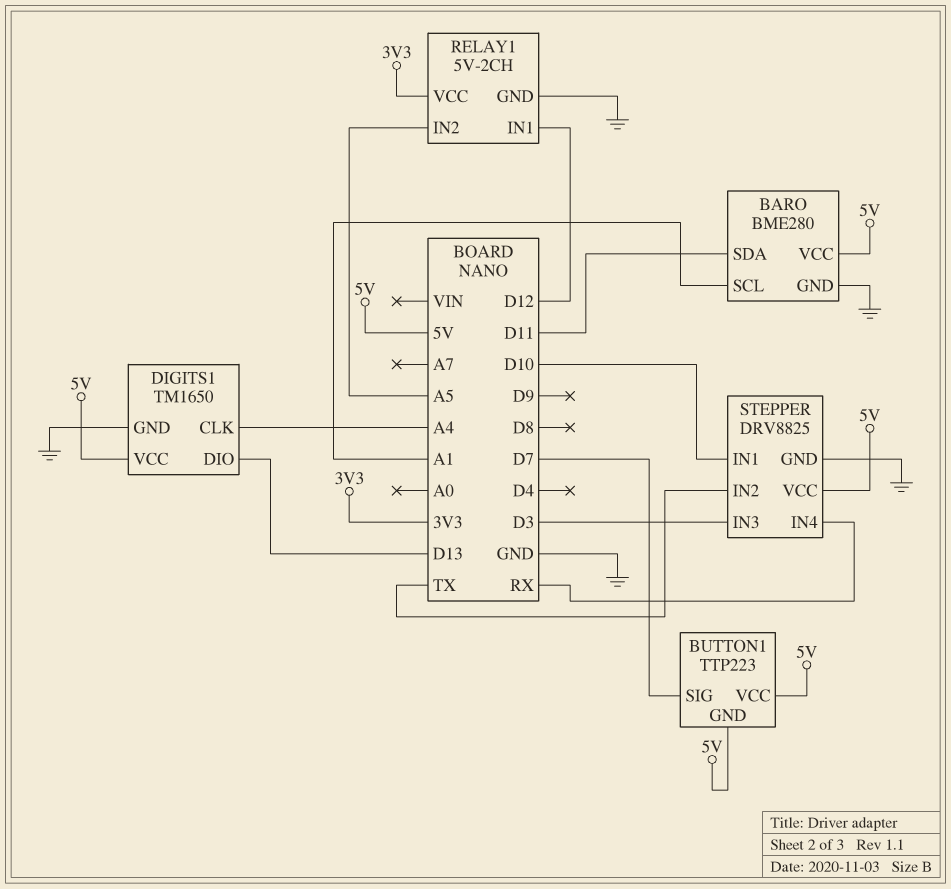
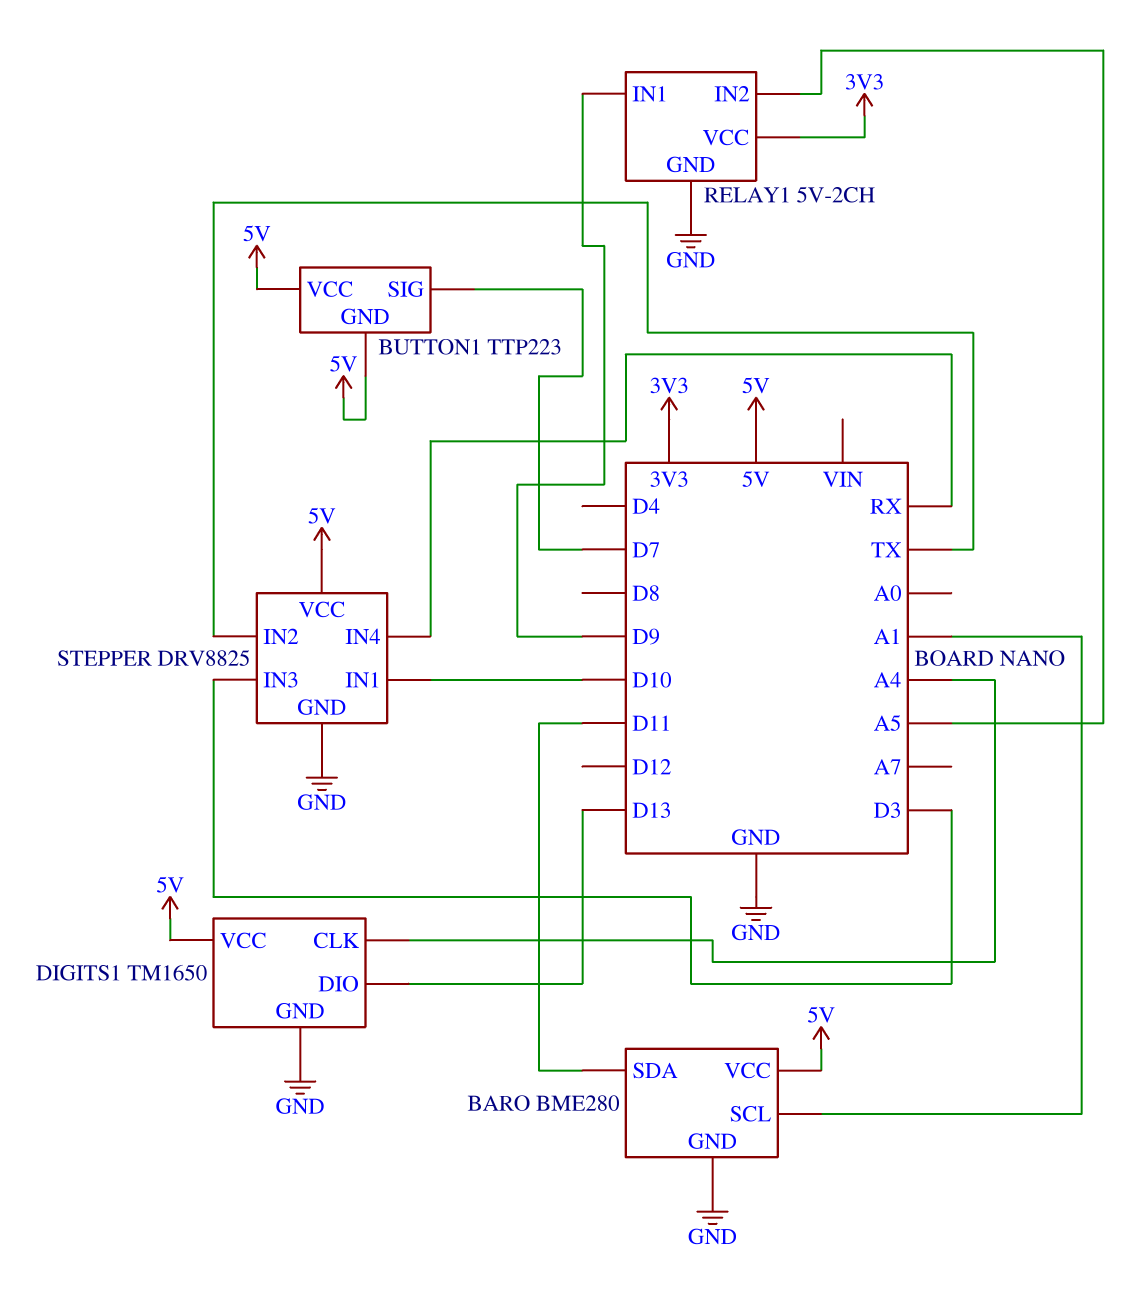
RELAY1 pin IN1: D12 -> D9

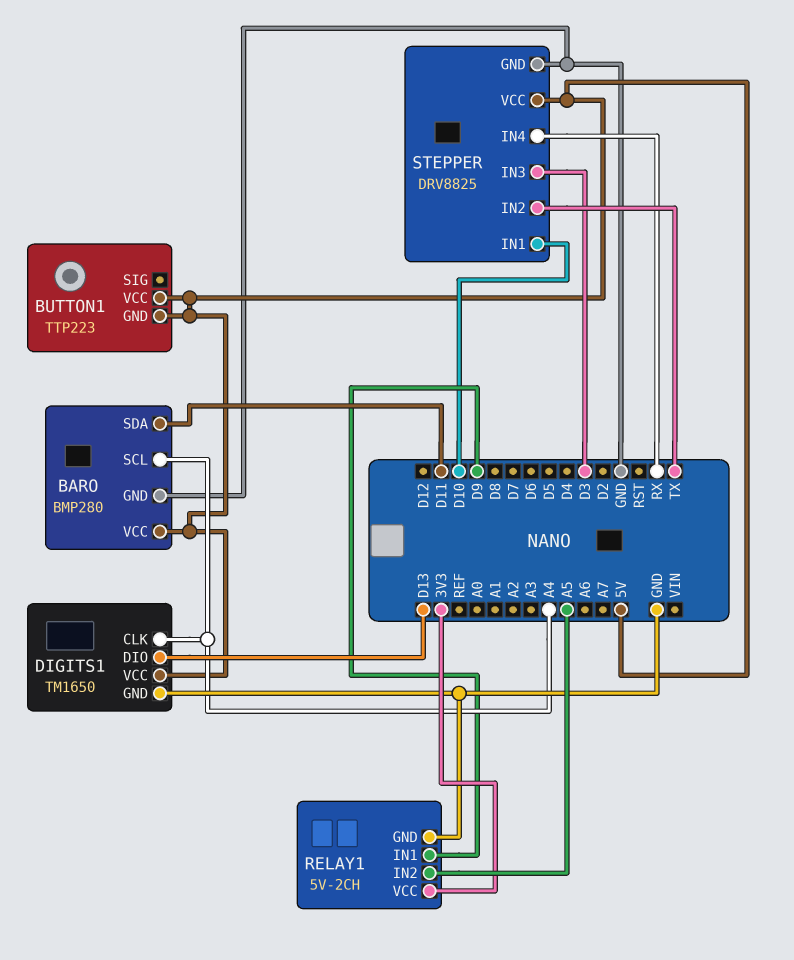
BARO: BME280 -> BMP280
BARO pin SCL: A1 -> A4
BUTTON1 pin SIG: D7 -> none

